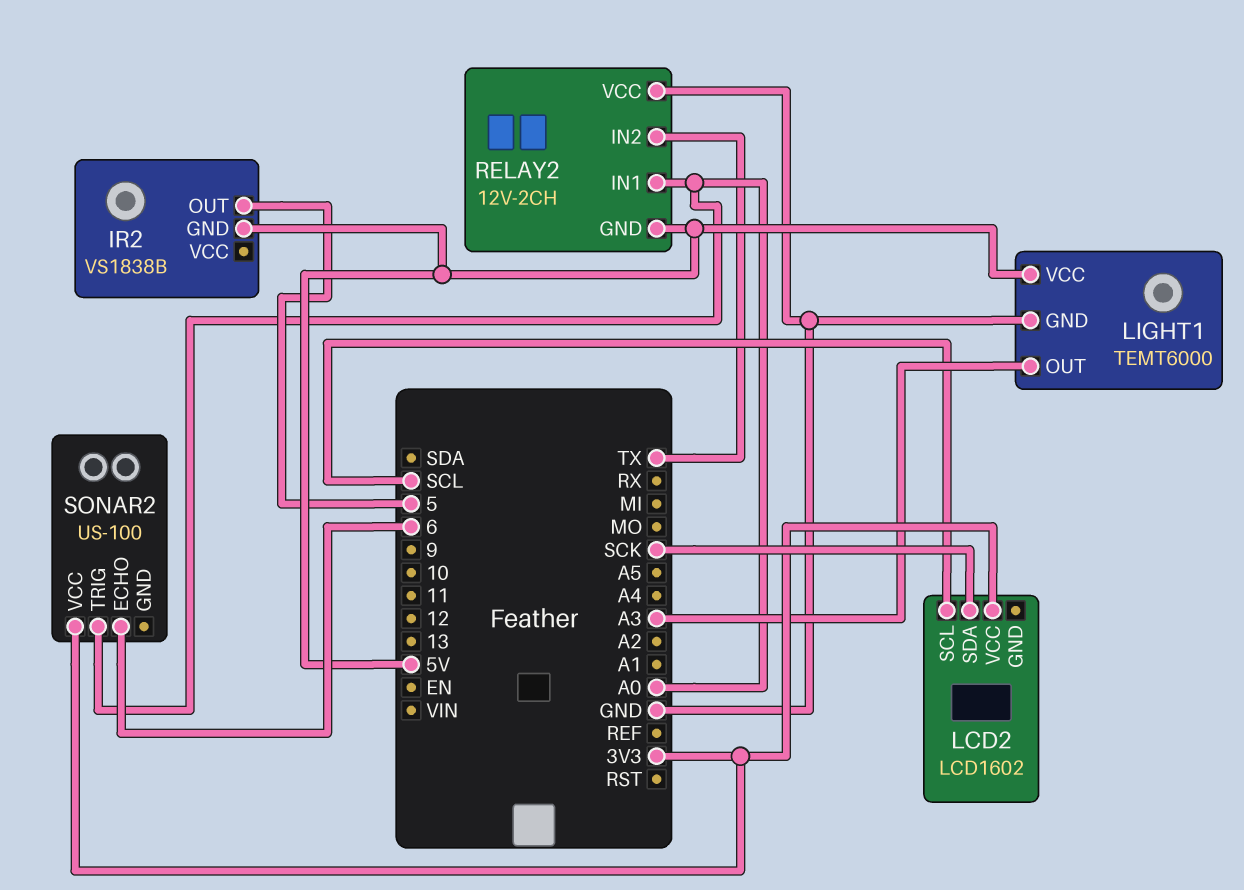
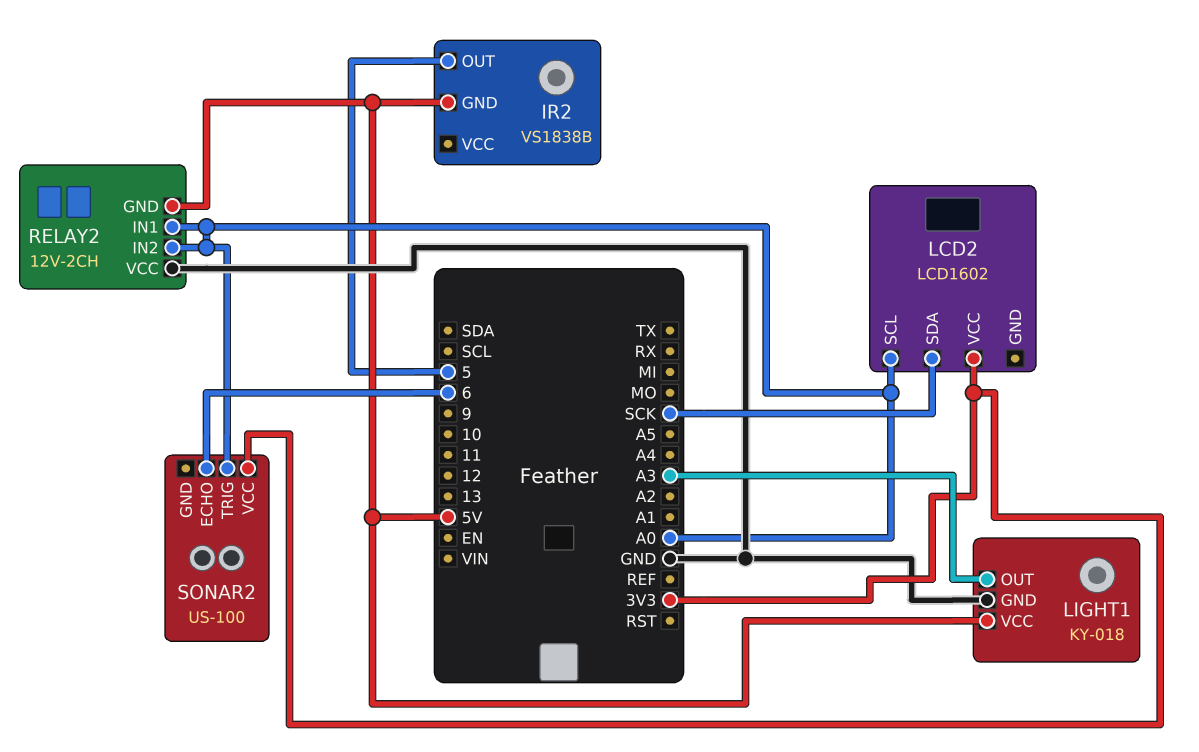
LCD2 pin SCL: SCL -> A0
LIGHT1: TEMT6000 -> KY-018
RELAY2 pin IN2: TX -> A0

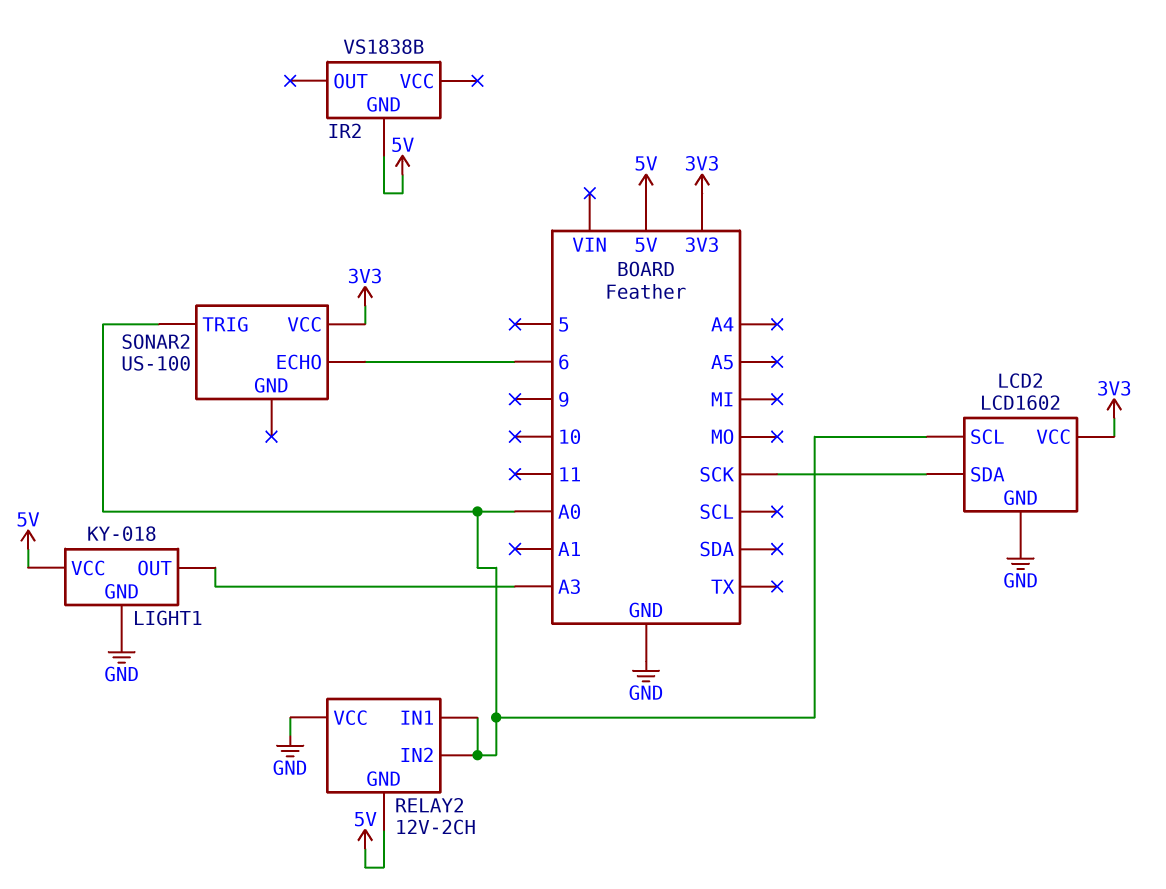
IR2 pin OUT: 5 -> none
LCD2 pin GND: none -> GND

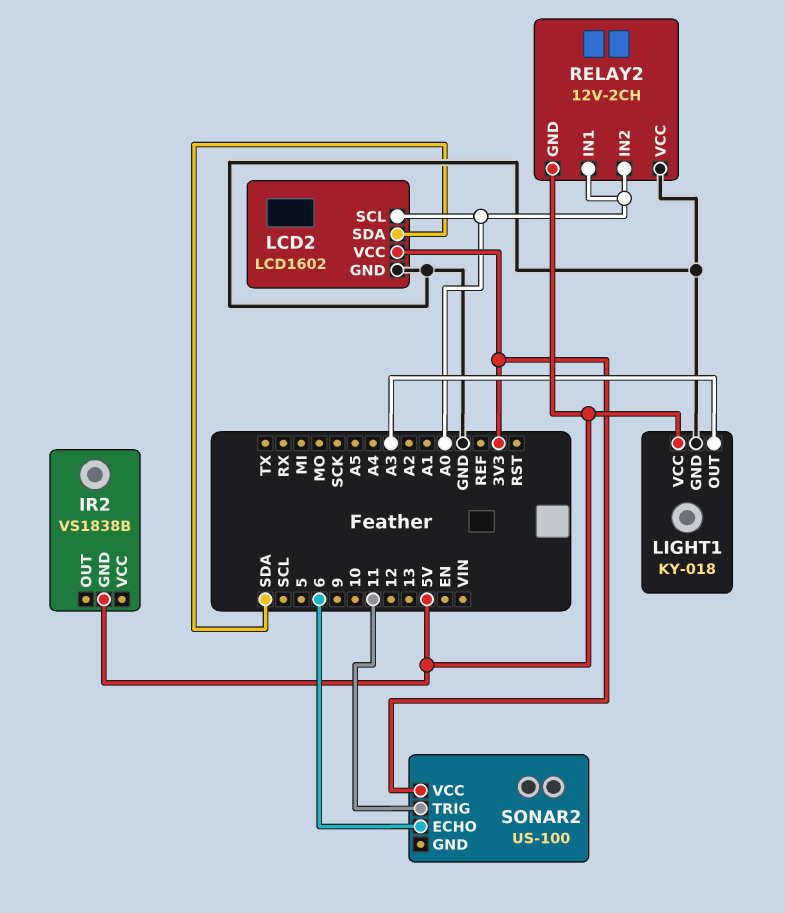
LCD2 pin SDA: SCK -> SDA
SONAR2 pin TRIG: A0 -> 11

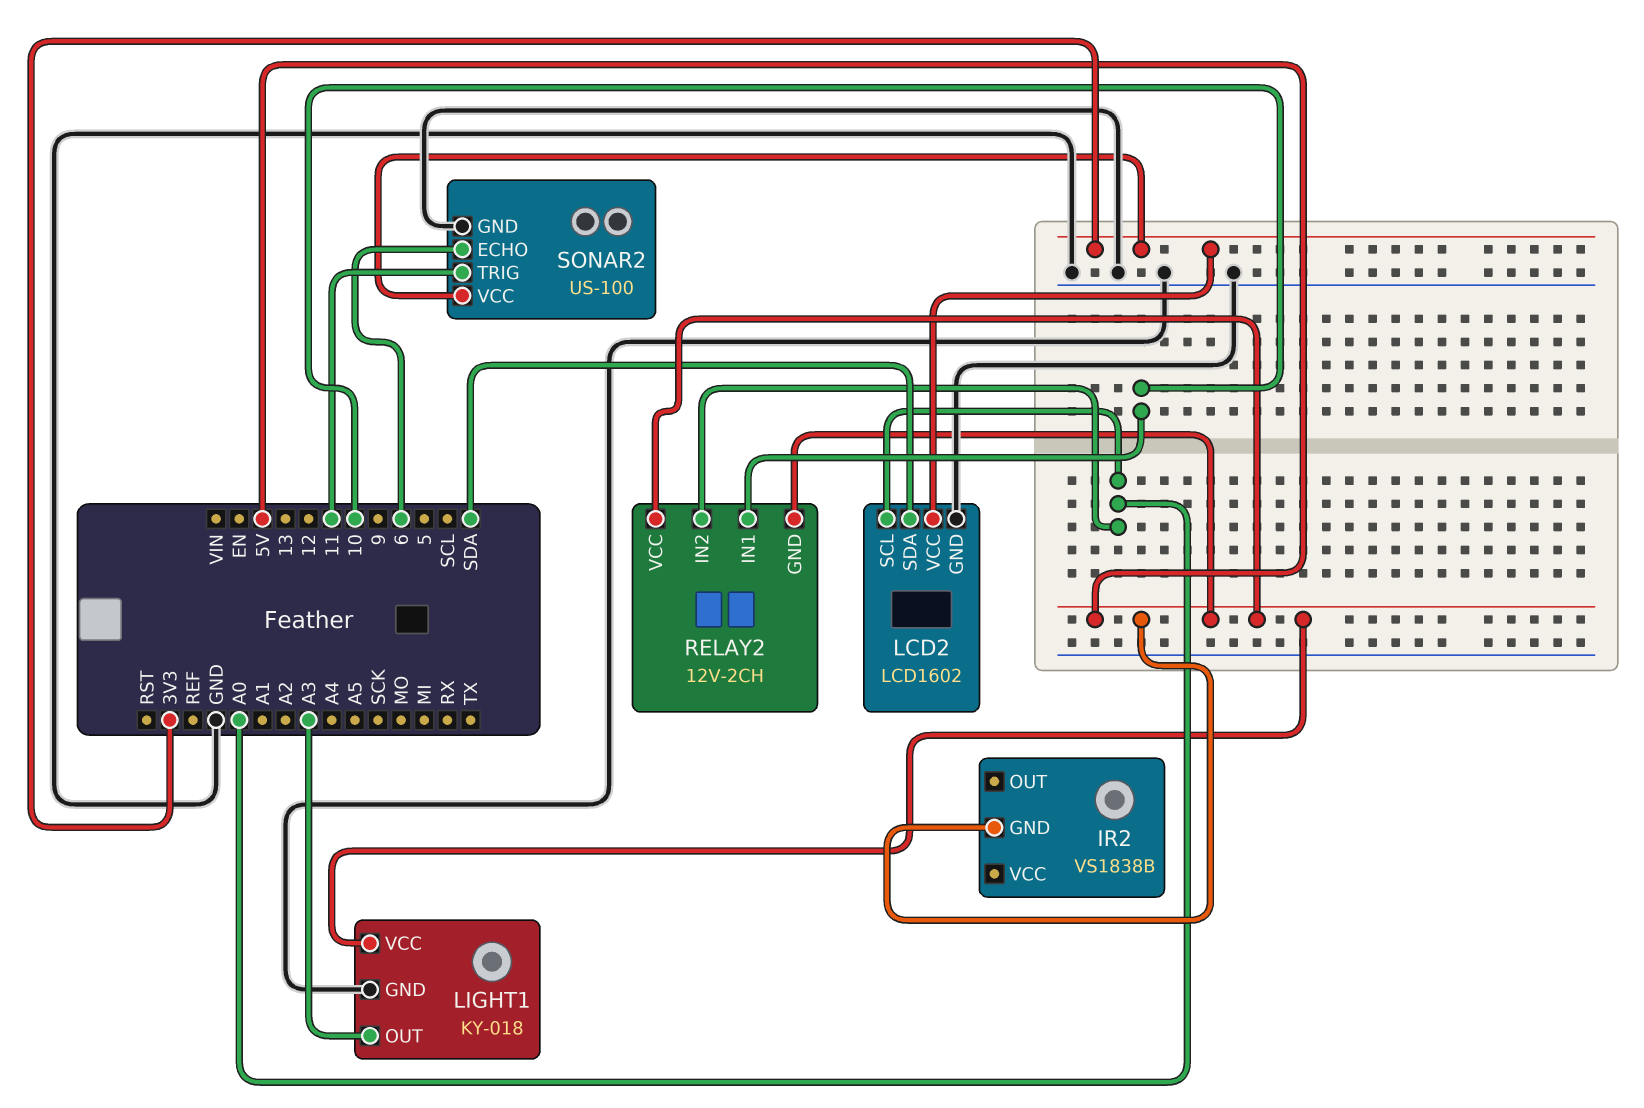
RELAY2 pin IN1: A0 -> 10
RELAY2 pin VCC: GND -> 5V
SONAR2 pin GND: none -> GND

